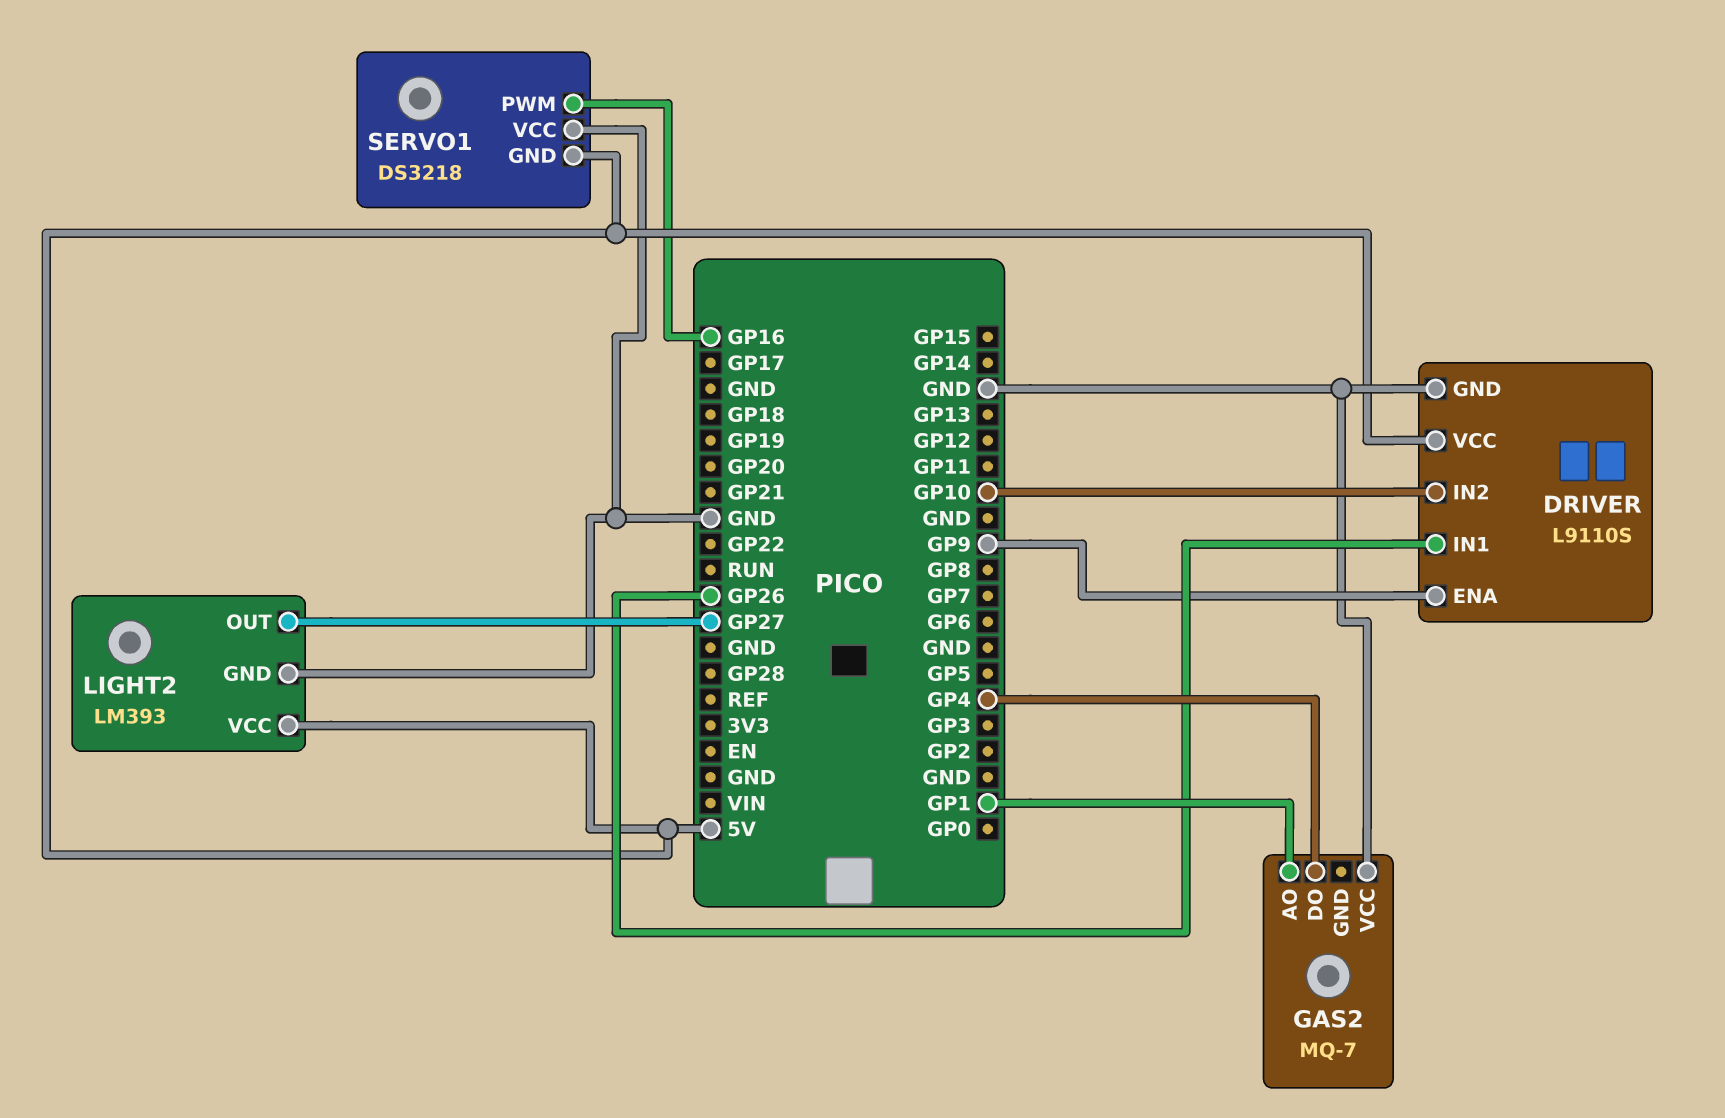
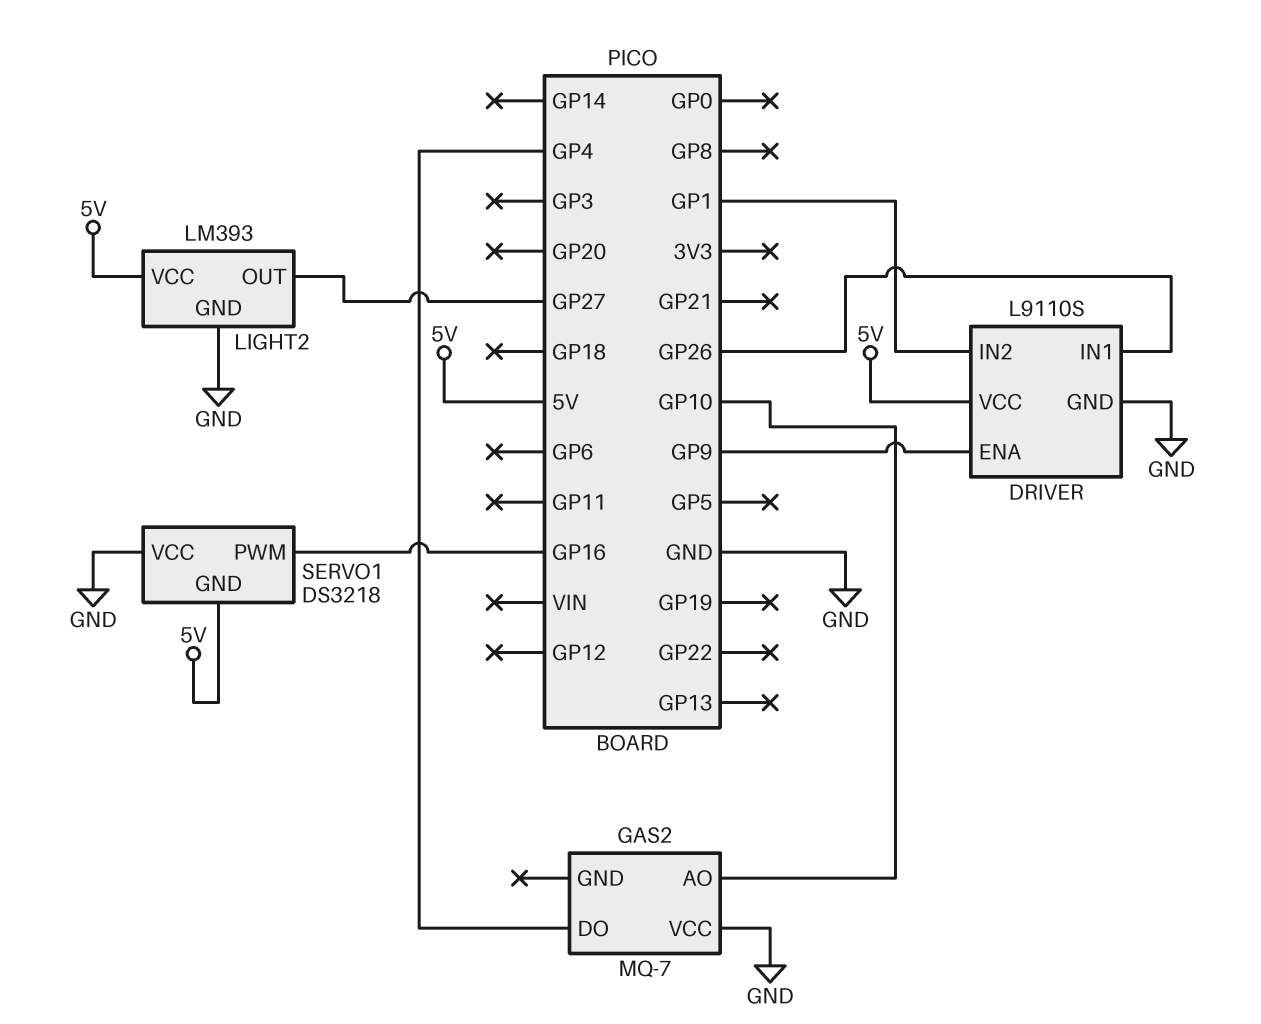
DRIVER pin IN2: GP10 -> GP1
GAS2 pin AO: GP1 -> GP10

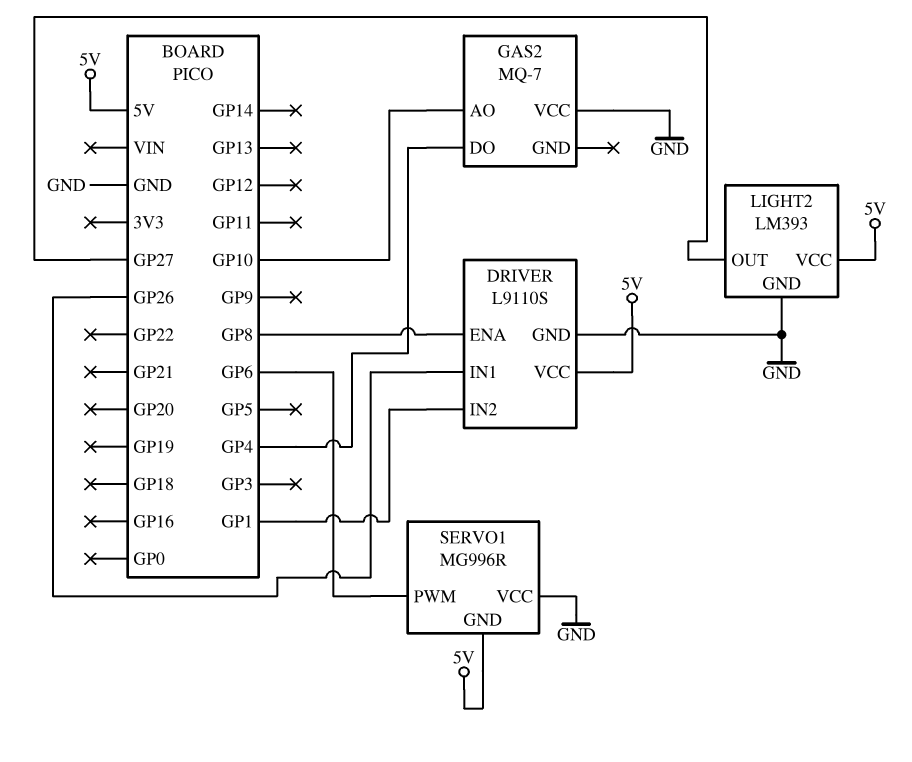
DRIVER pin ENA: GP9 -> GP8
SERVO1: DS3218 -> MG996R
SERVO1 pin PWM: GP16 -> GP6

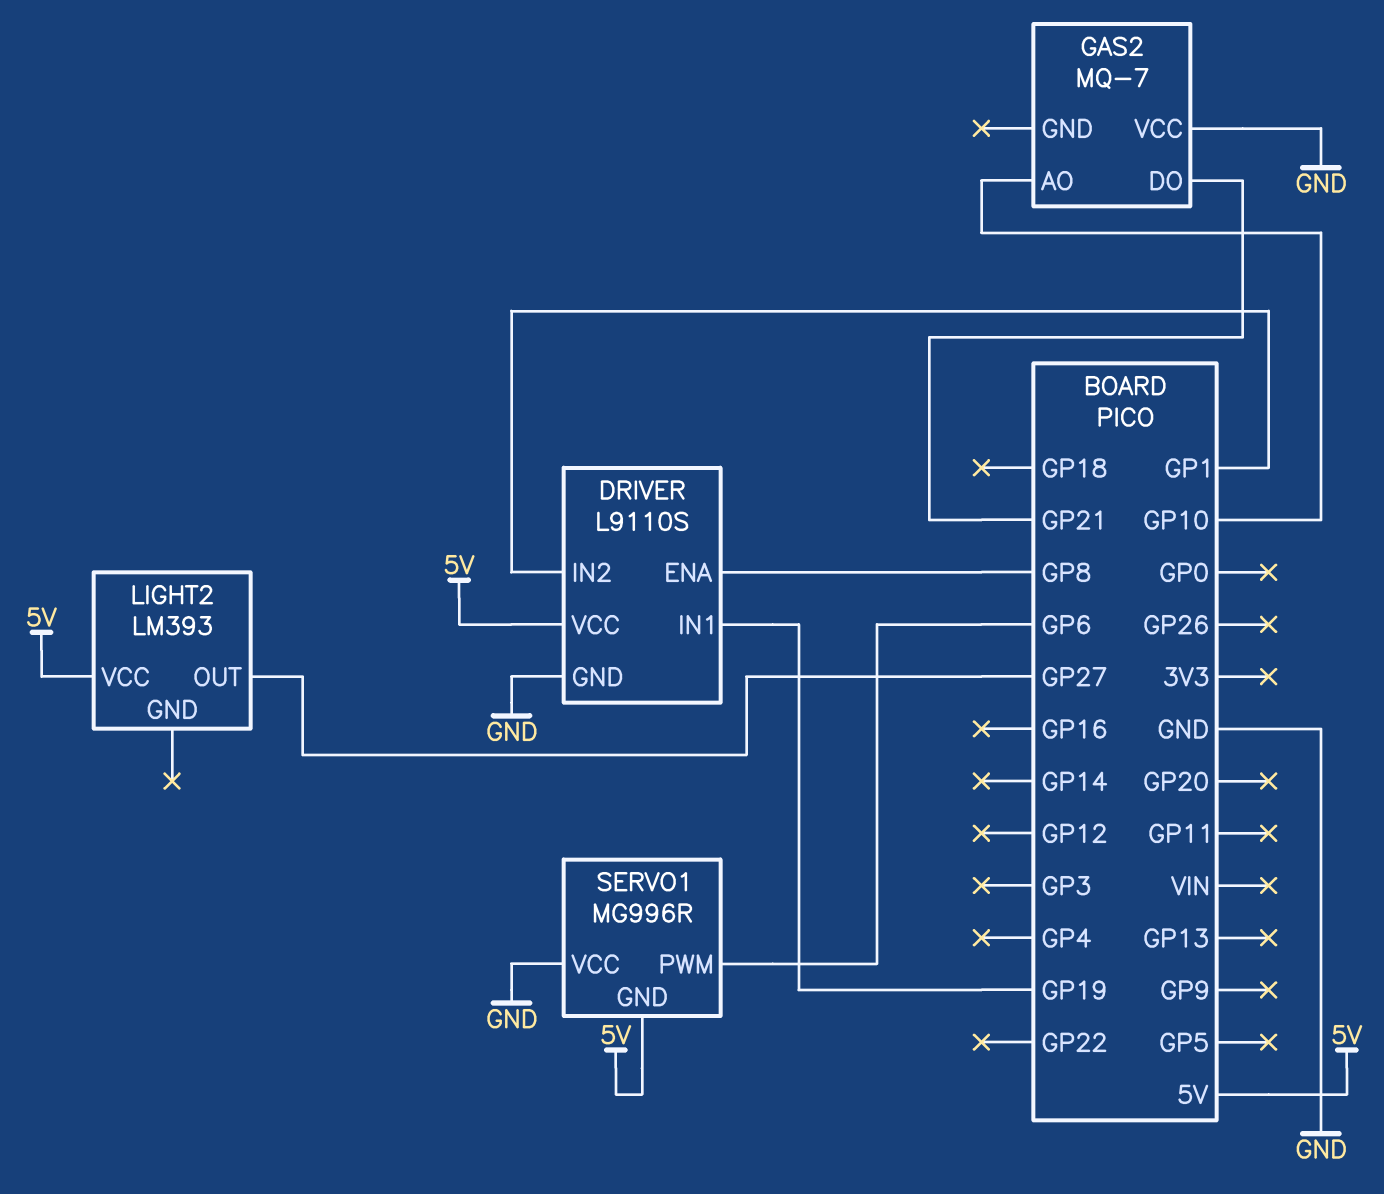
DRIVER pin IN1: GP26 -> GP19
GAS2 pin DO: GP4 -> GP21
LIGHT2 pin GND: GND -> none

